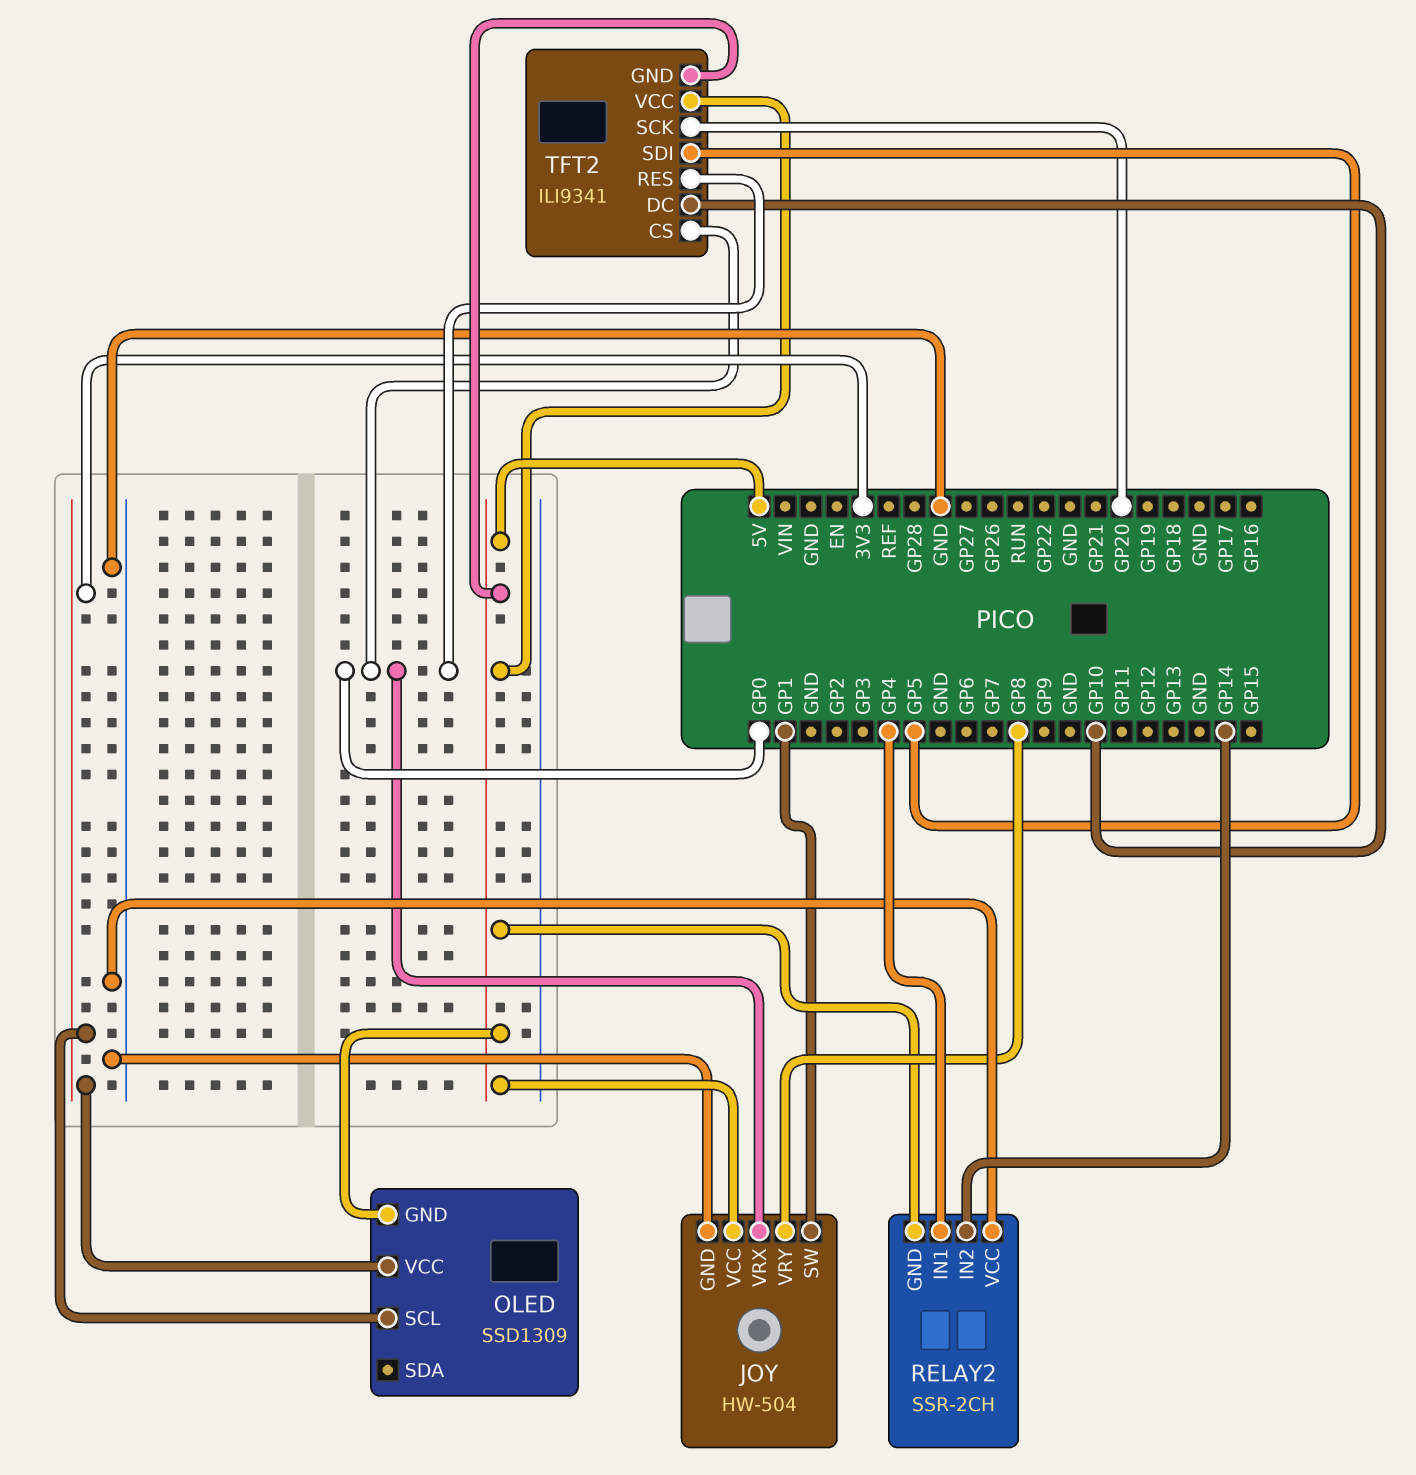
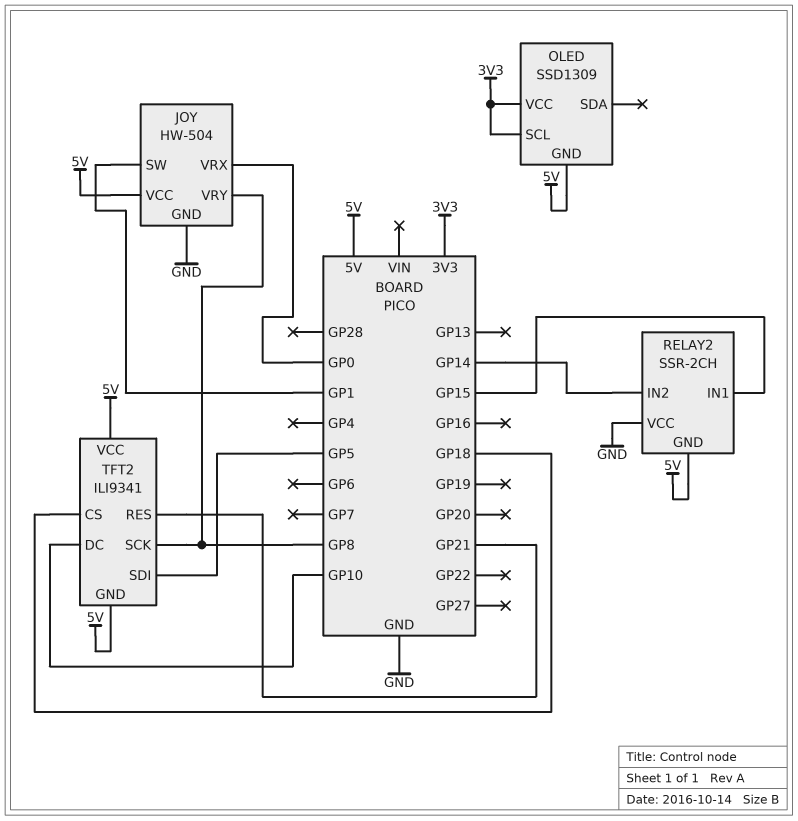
RELAY2 pin IN1: GP4 -> GP15
TFT2 pin CS: GP0 -> GP18
TFT2 pin RES: GP0 -> GP21
TFT2 pin SCK: GP20 -> GP8

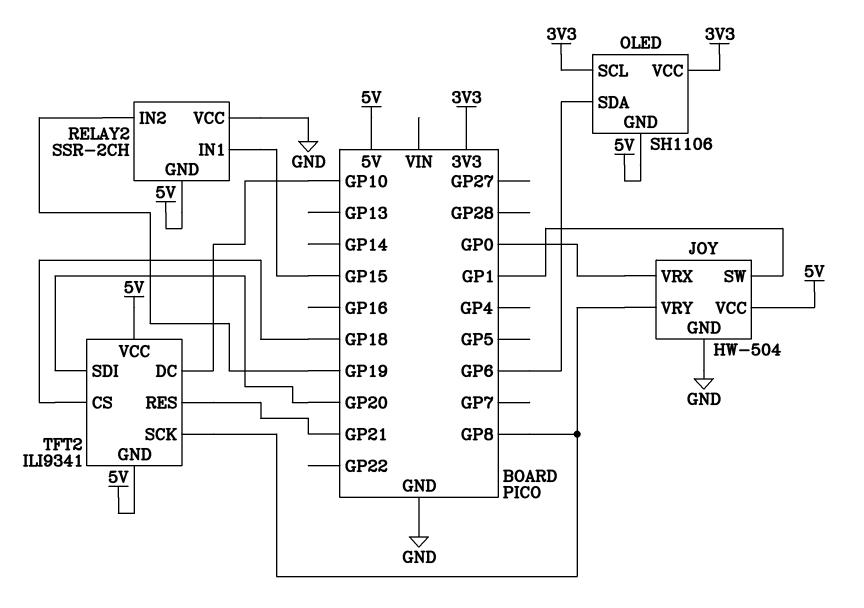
OLED: SSD1309 -> SH1106
OLED pin SDA: none -> GP6
RELAY2 pin IN2: GP14 -> GP19
TFT2 pin SDI: GP5 -> GP20

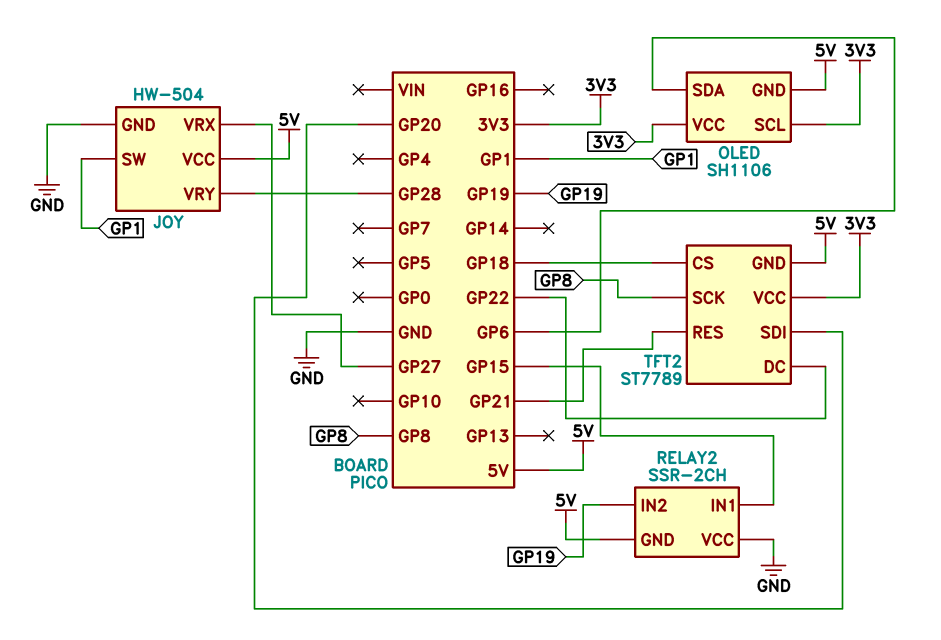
JOY pin VRX: GP0 -> GP27
JOY pin VRY: GP8 -> GP28
TFT2: ILI9341 -> ST7789
TFT2 pin DC: GP10 -> GP22
TFT2 pin VCC: 5V -> 3V3

